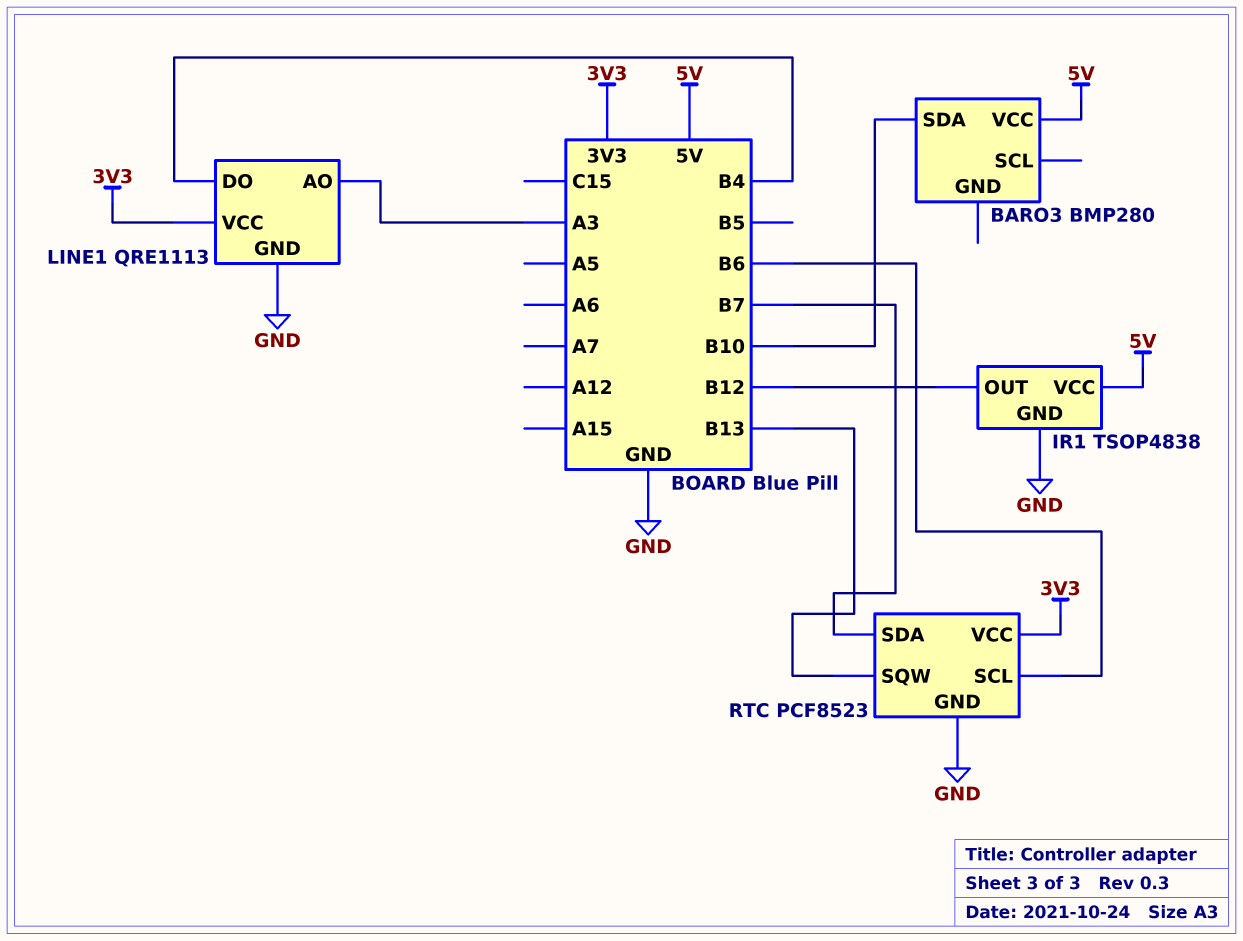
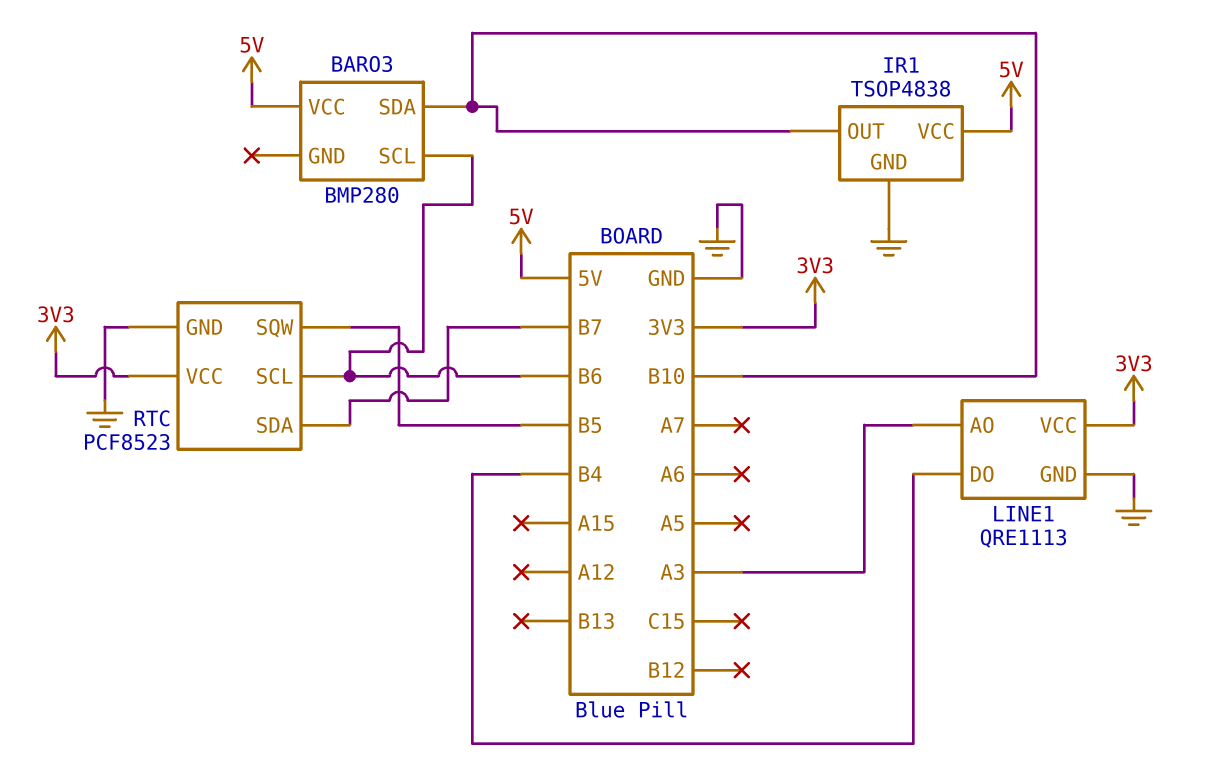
BARO3 pin SCL: none -> B6
IR1 pin OUT: B12 -> B10
RTC pin SQW: B13 -> B5

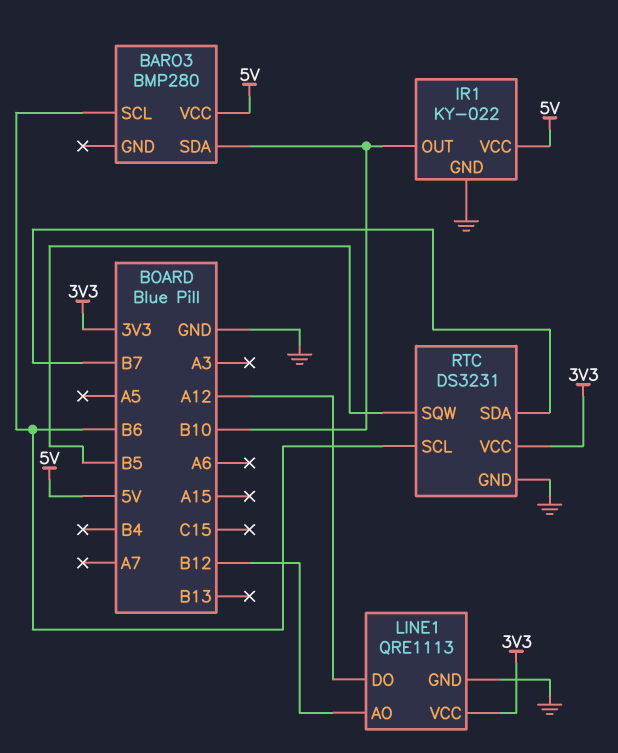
IR1: TSOP4838 -> KY-022
LINE1 pin AO: A3 -> B12
LINE1 pin DO: B4 -> A12
RTC: PCF8523 -> DS3231

